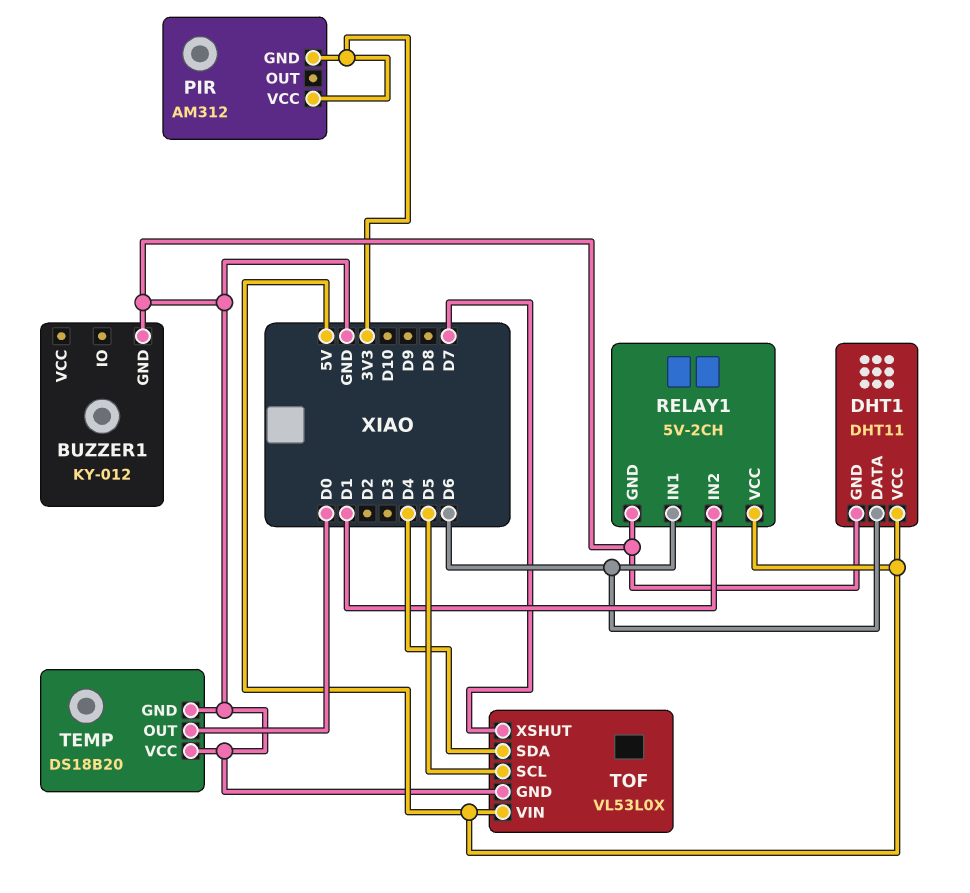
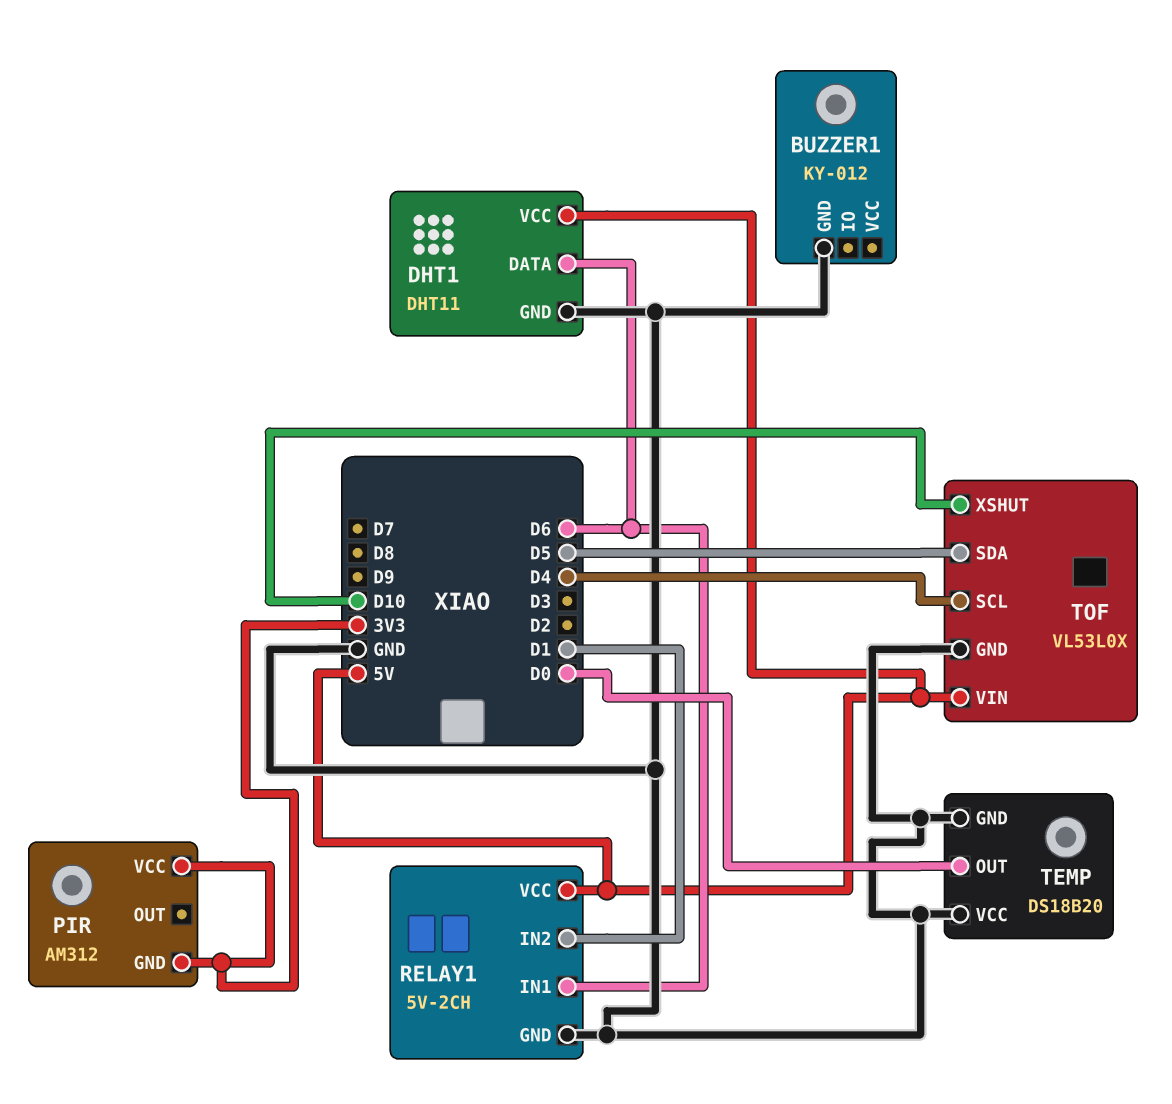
TOF pin SCL: D5 -> D4
TOF pin SDA: D4 -> D5
TOF pin XSHUT: D7 -> D10

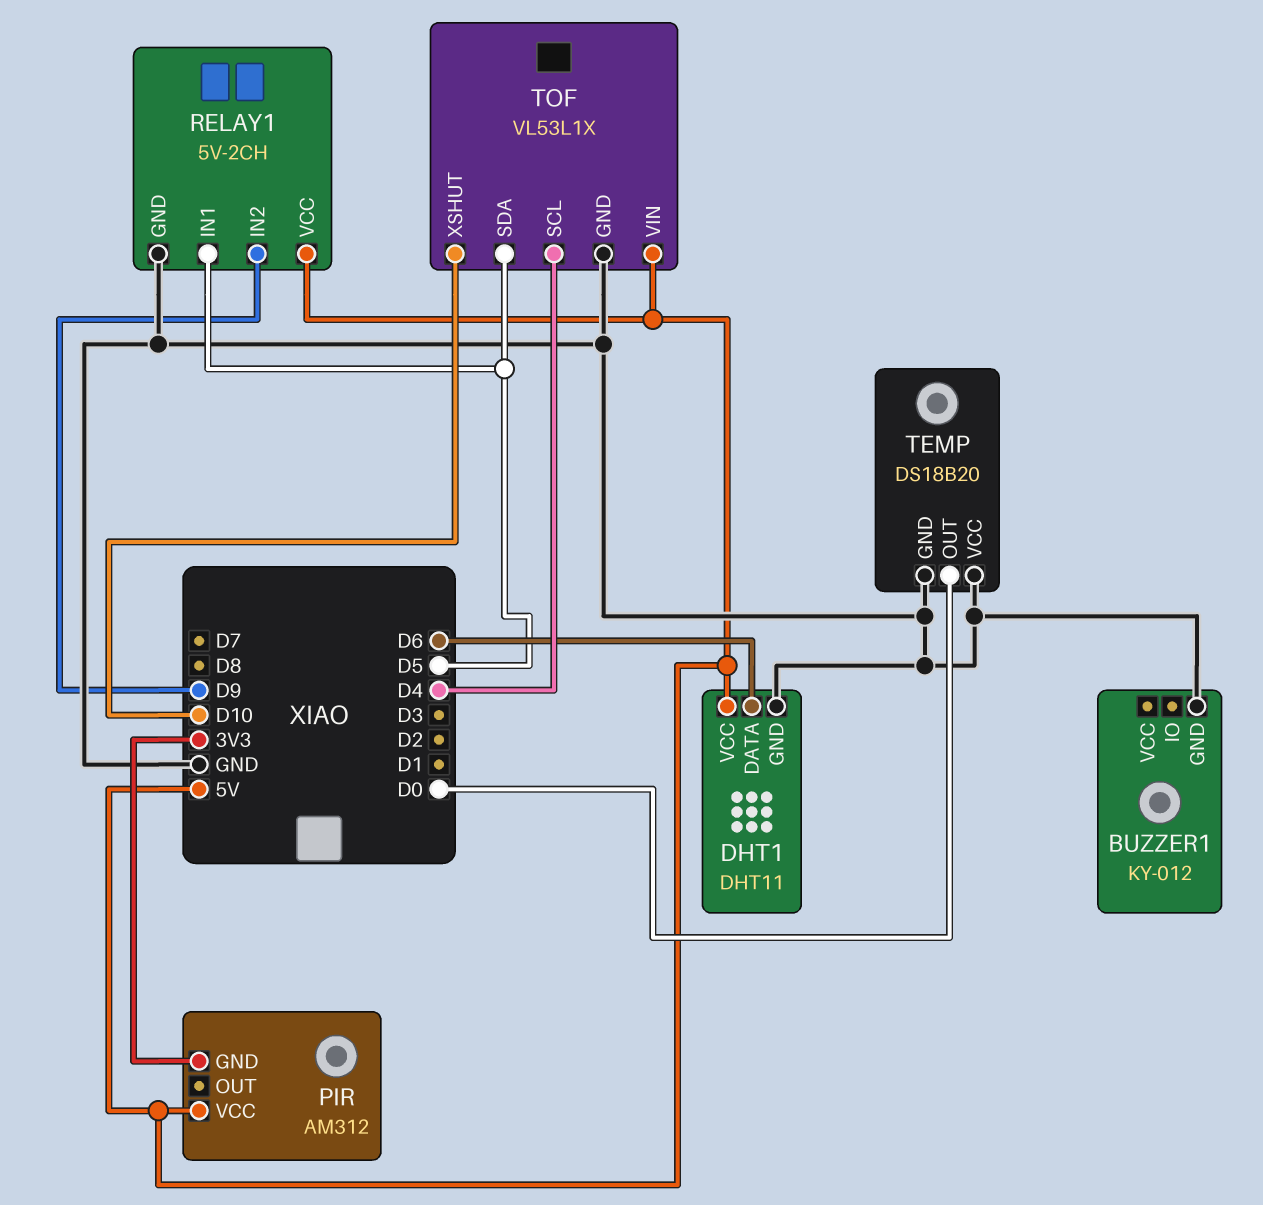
PIR pin VCC: 3V3 -> 5V
RELAY1 pin IN1: D6 -> D5
RELAY1 pin IN2: D1 -> D9
TOF: VL53L0X -> VL53L1X

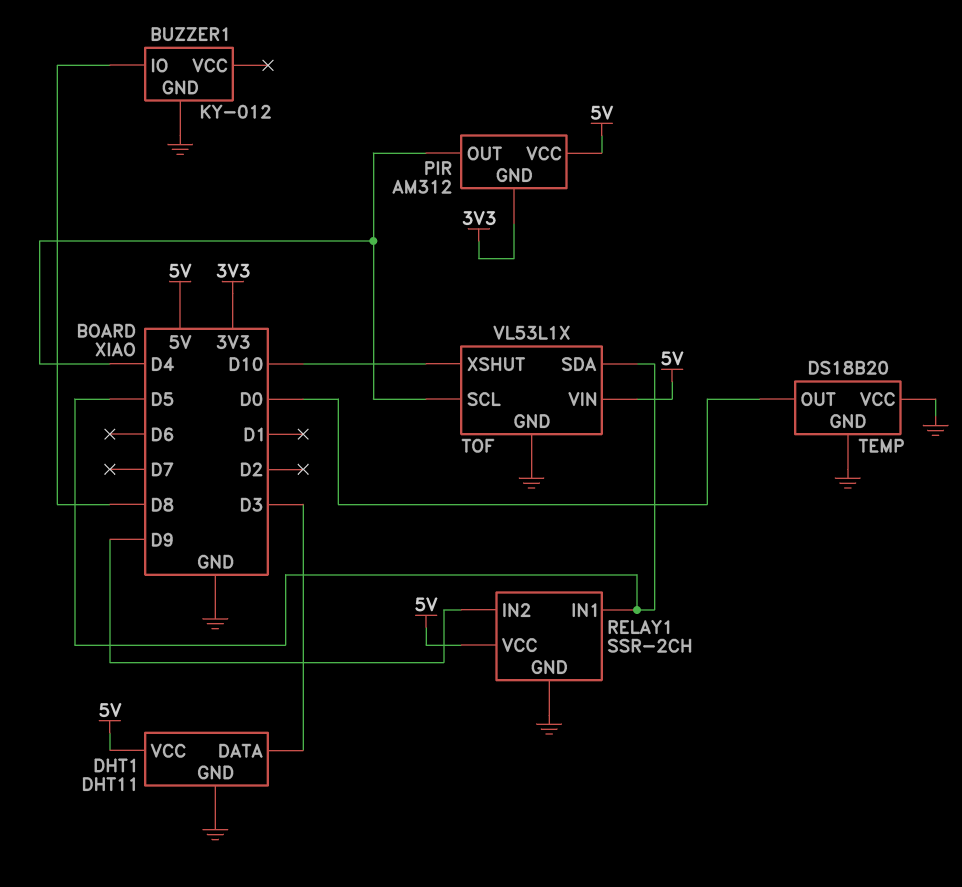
BUZZER1 pin IO: none -> D8
DHT1 pin DATA: D6 -> D3
PIR pin OUT: none -> D4
RELAY1: 5V-2CH -> SSR-2CH

